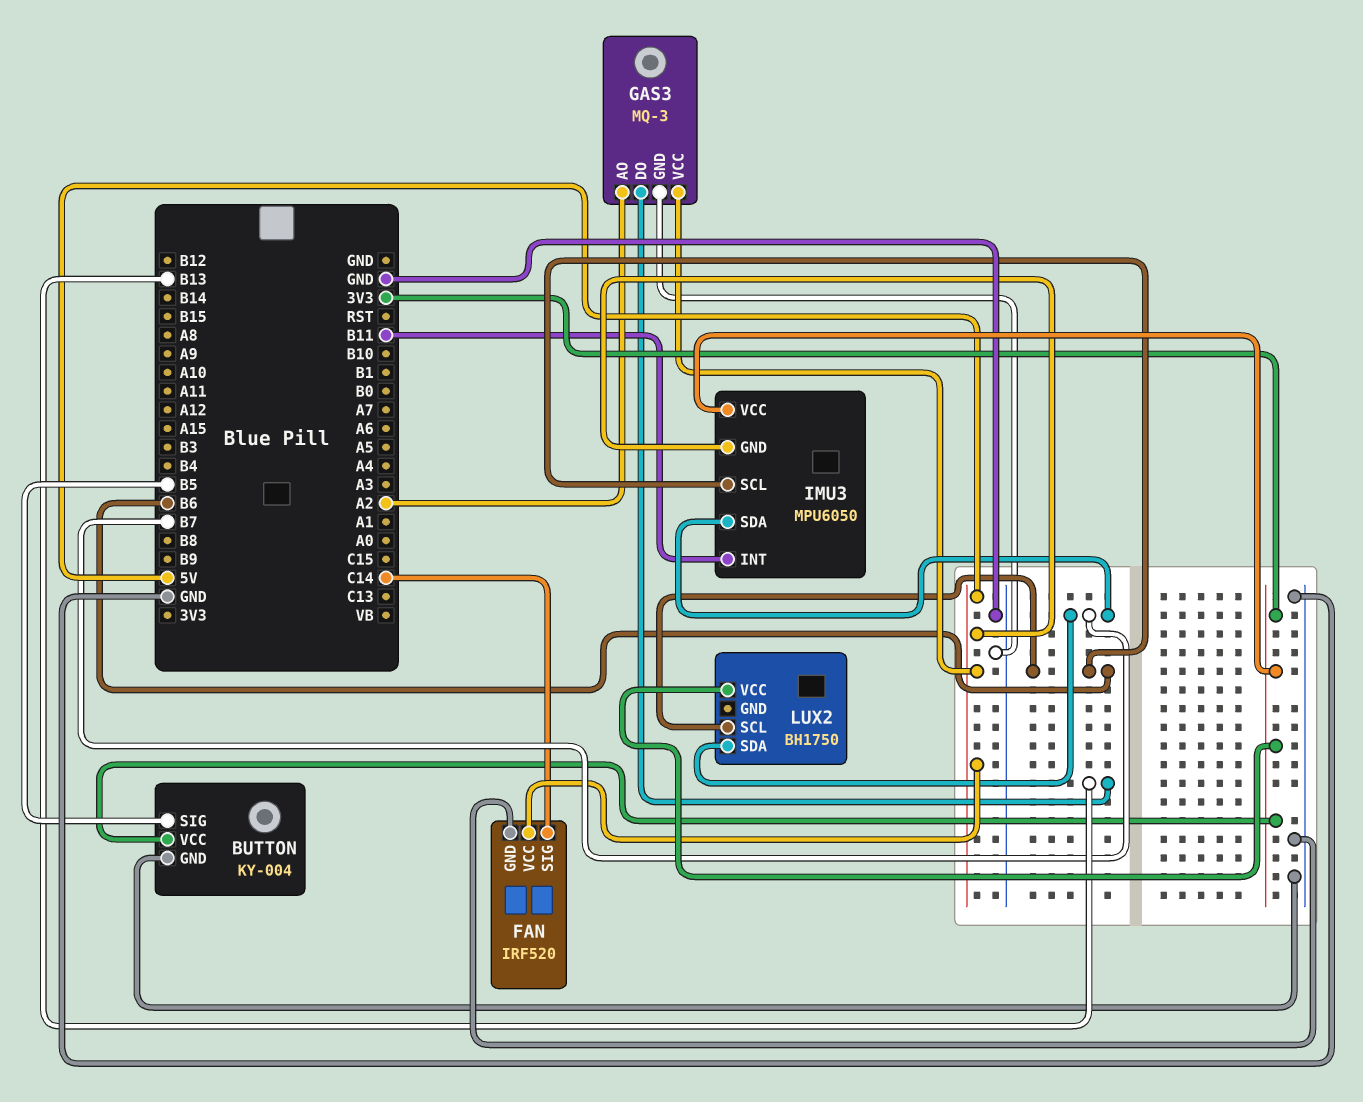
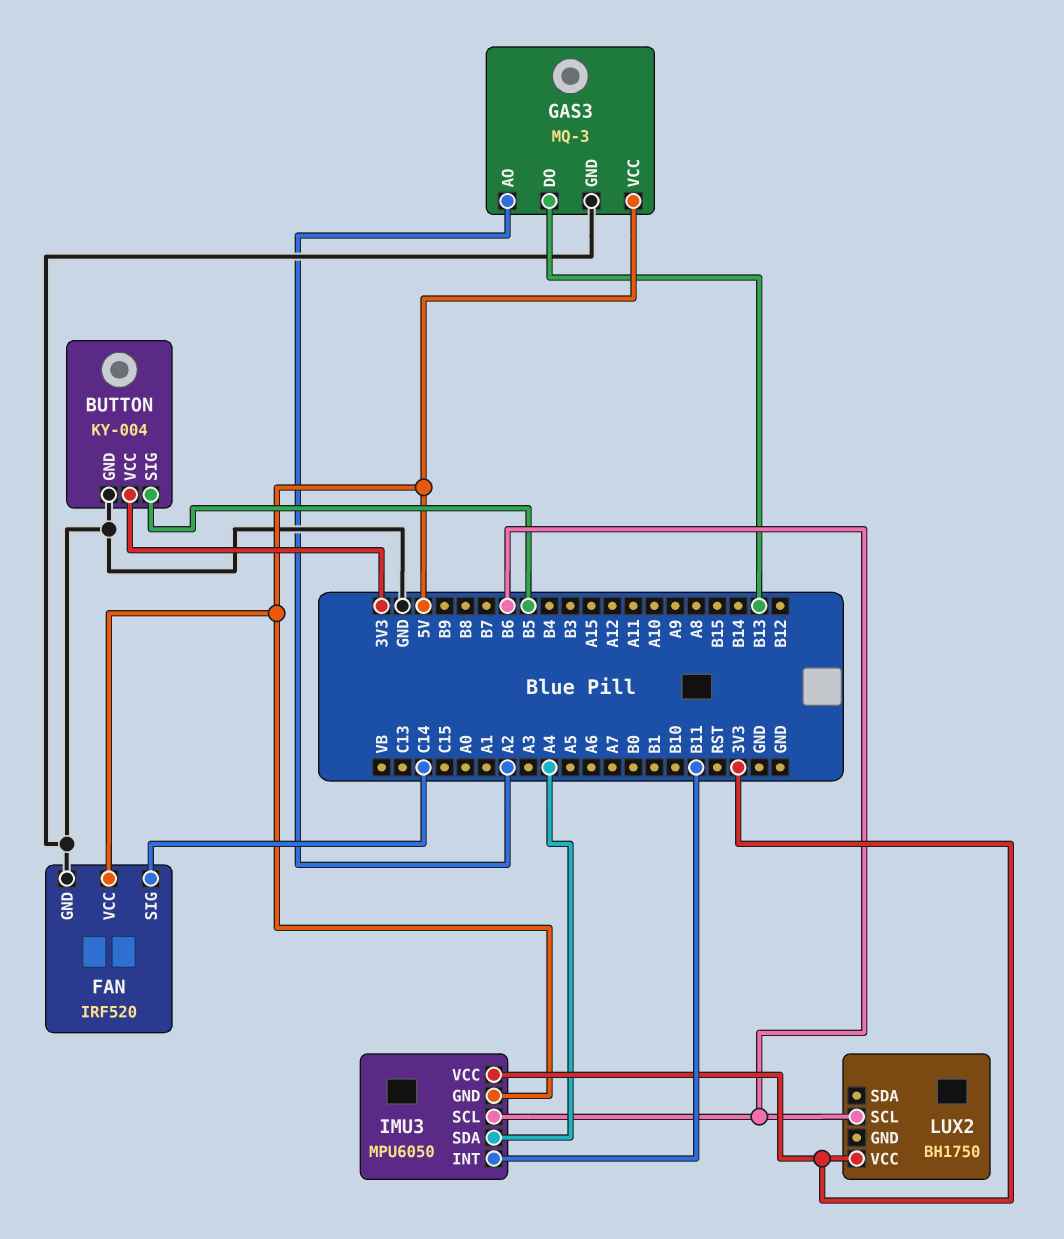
IMU3 pin SDA: B7 -> A4
LUX2 pin SDA: B7 -> none

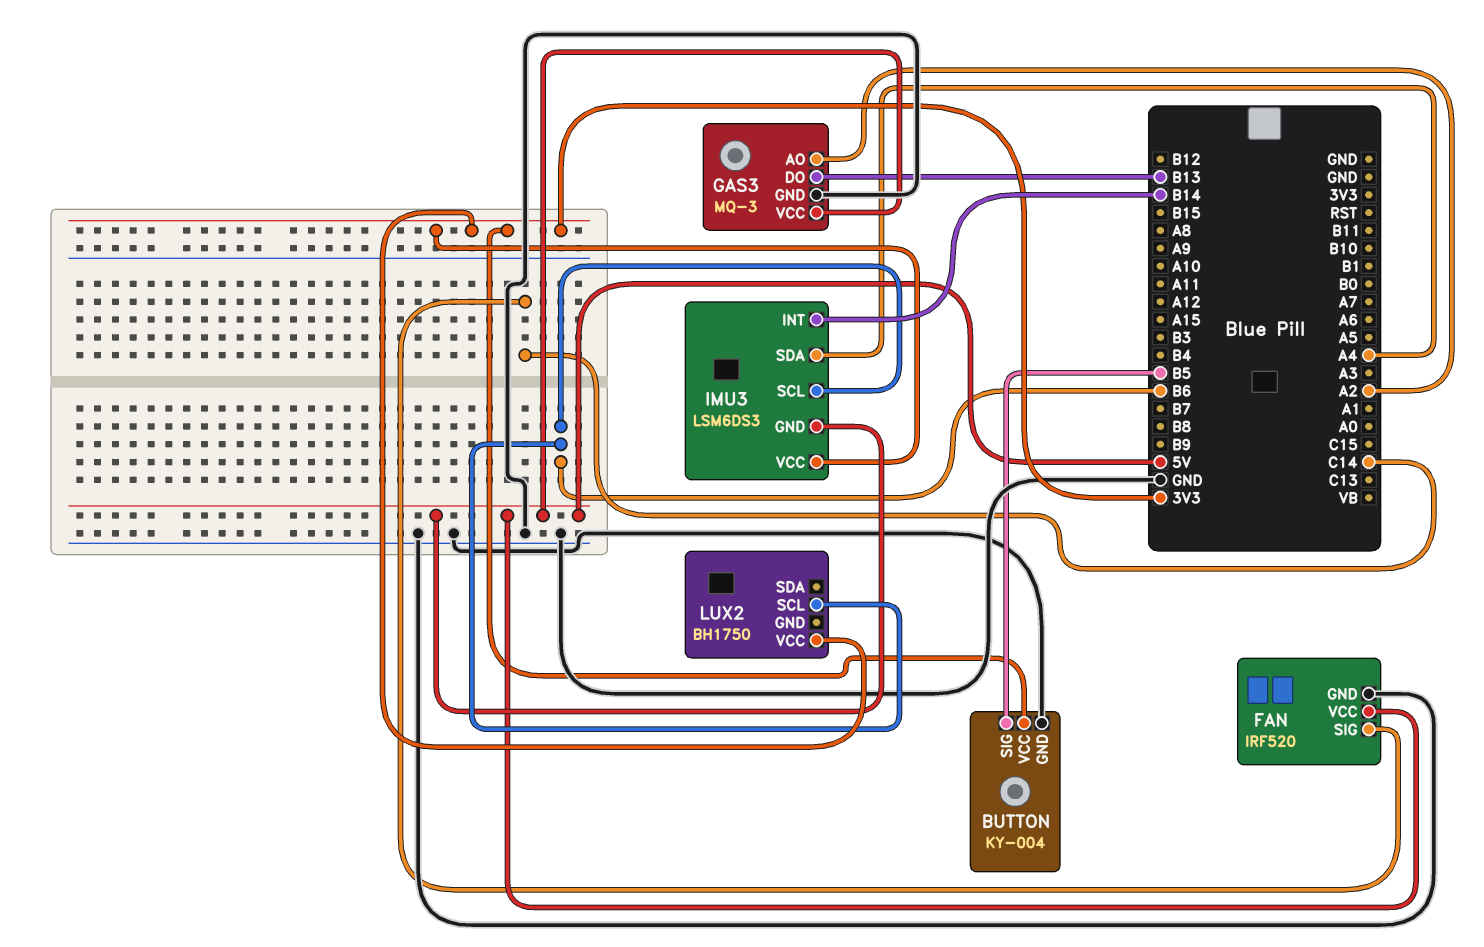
IMU3: MPU6050 -> LSM6DS3
IMU3 pin INT: B11 -> B14

